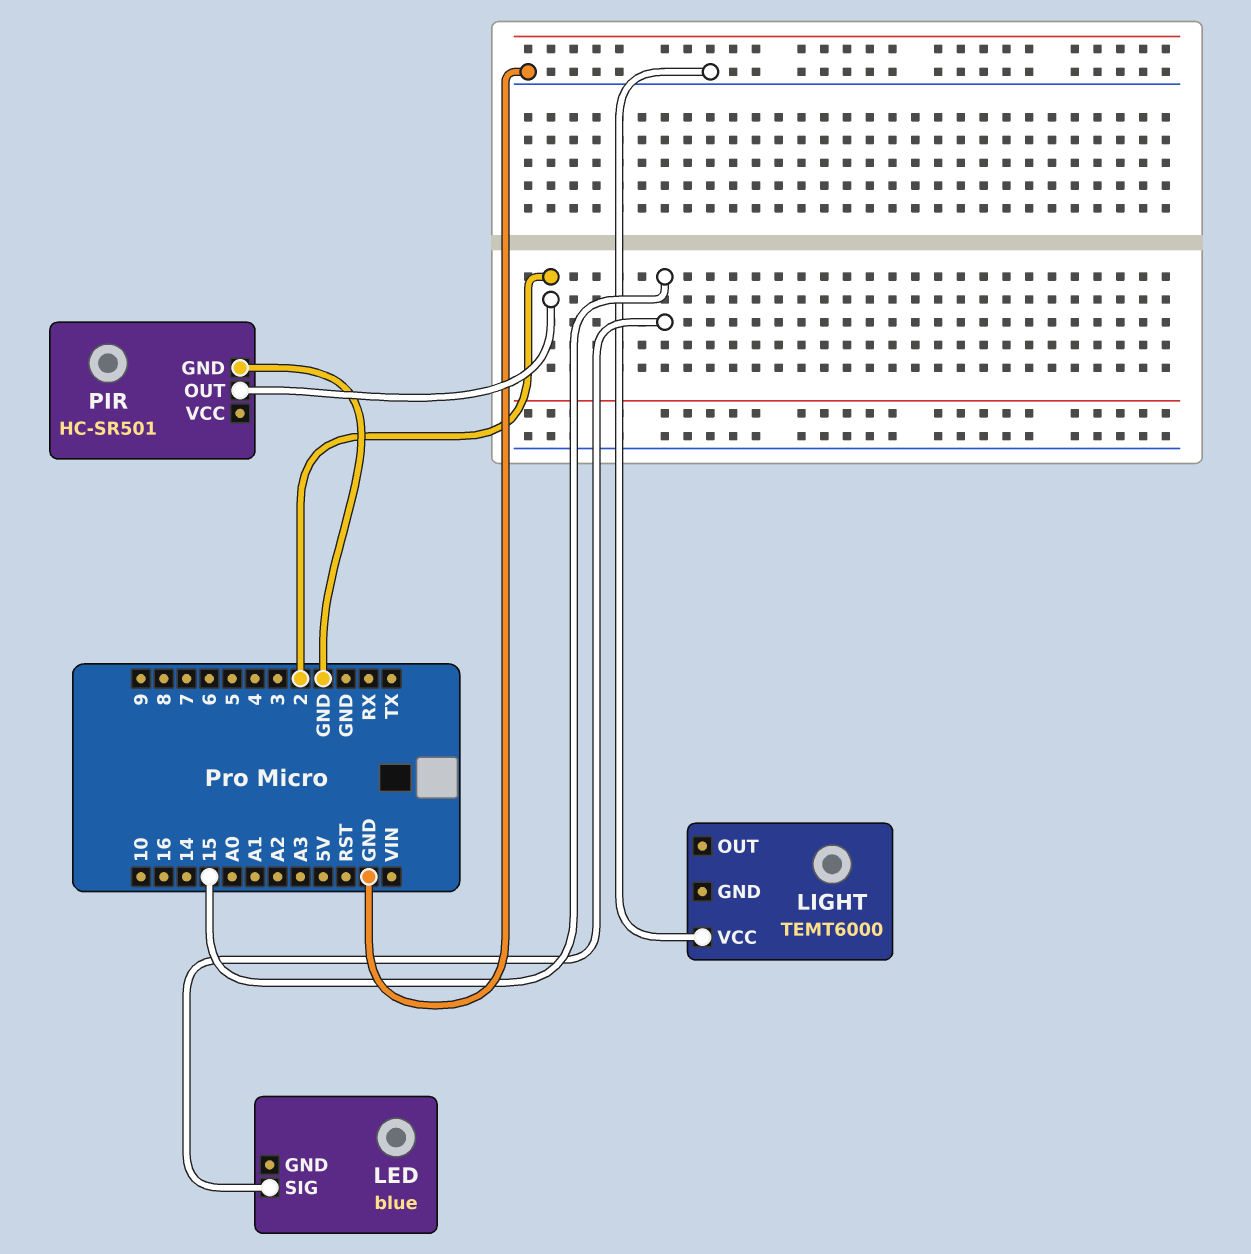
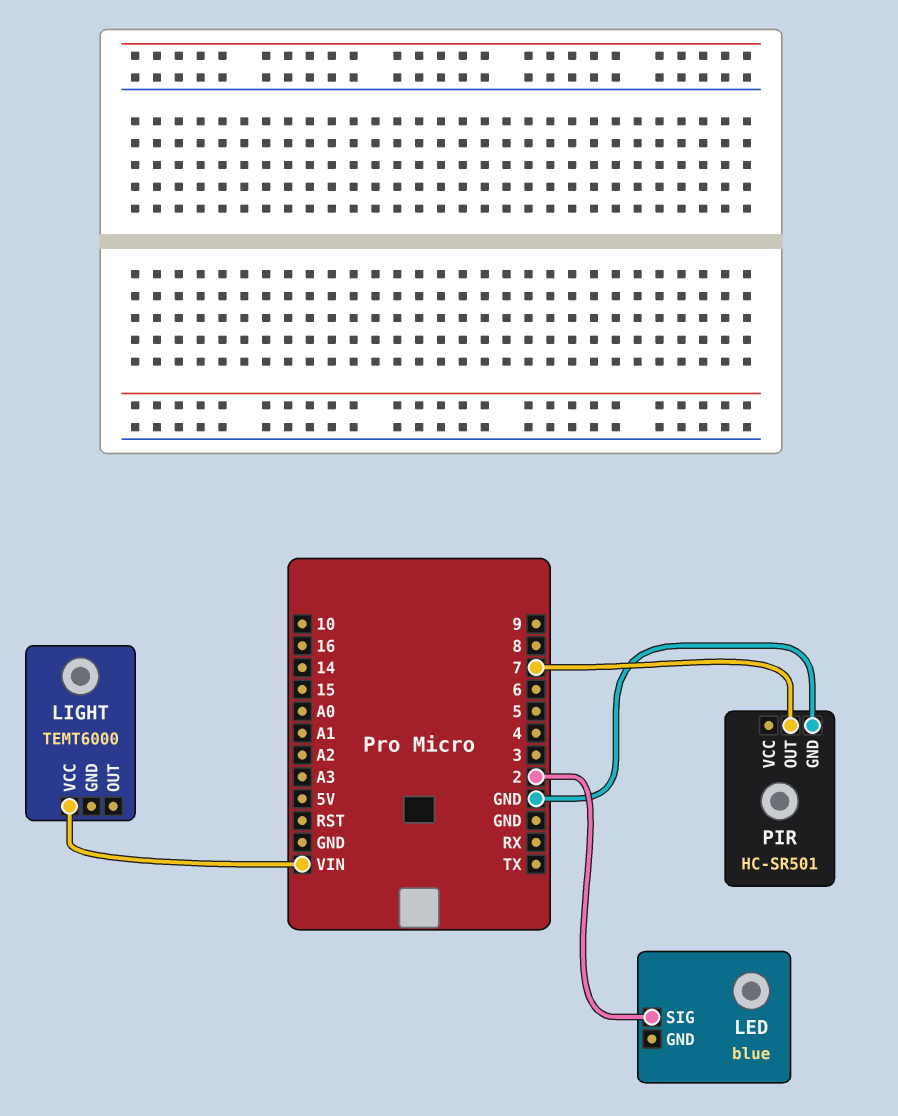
LED pin SIG: 15 -> 2
LIGHT pin VCC: GND -> VIN
PIR pin OUT: 2 -> 7

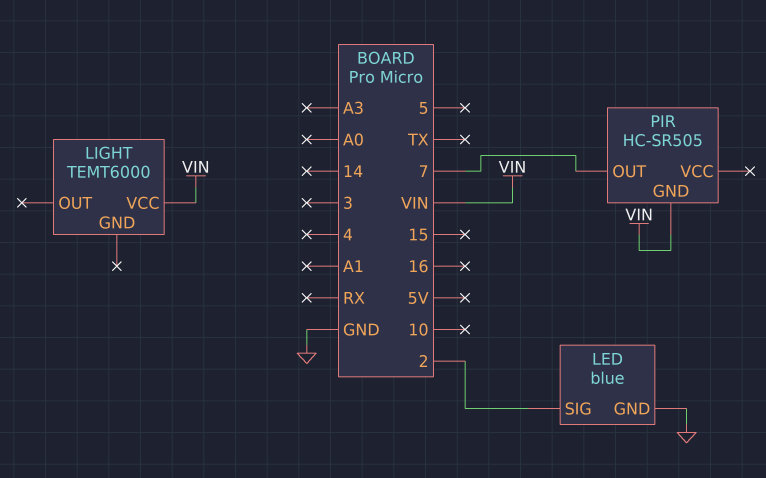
LED pin GND: none -> GND
PIR: HC-SR501 -> HC-SR505
PIR pin GND: GND -> VIN

